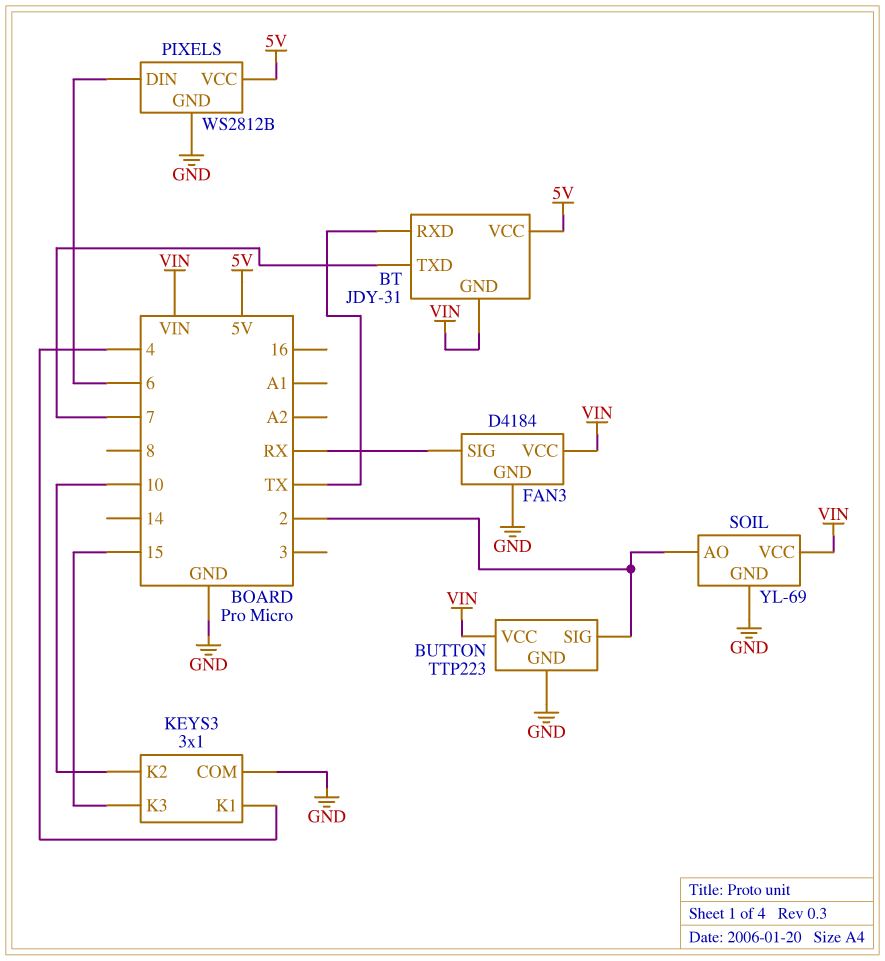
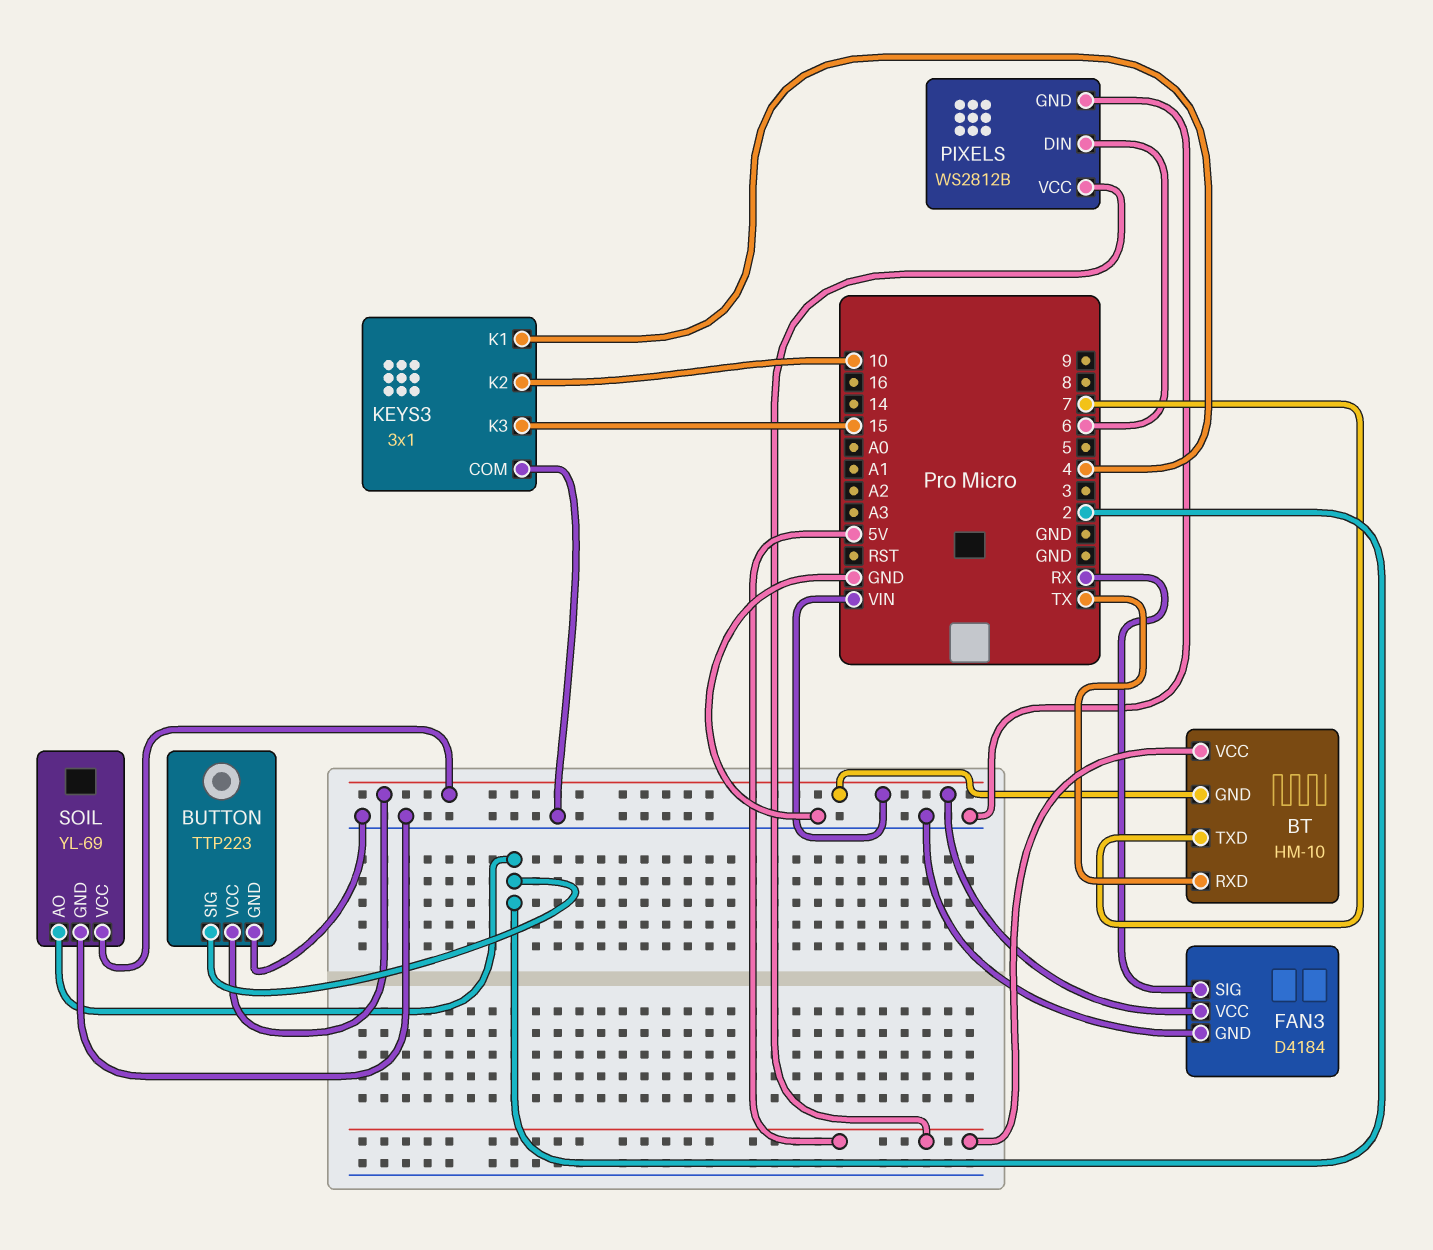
BT: JDY-31 -> HM-10

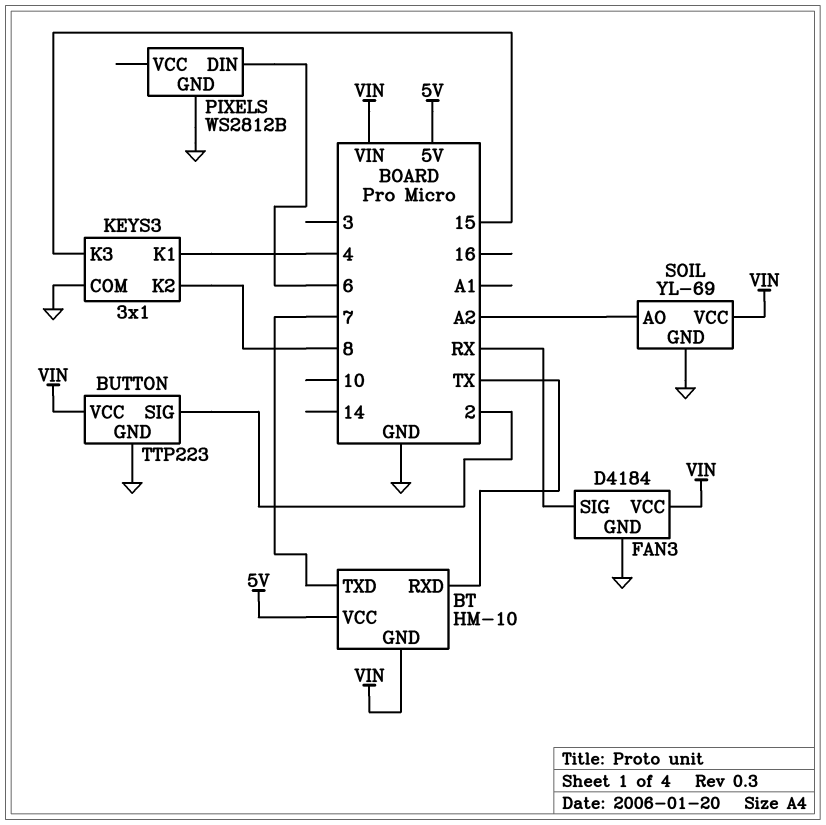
KEYS3 pin K2: 10 -> 8
PIXELS pin VCC: 5V -> none
SOIL pin AO: 2 -> A2

